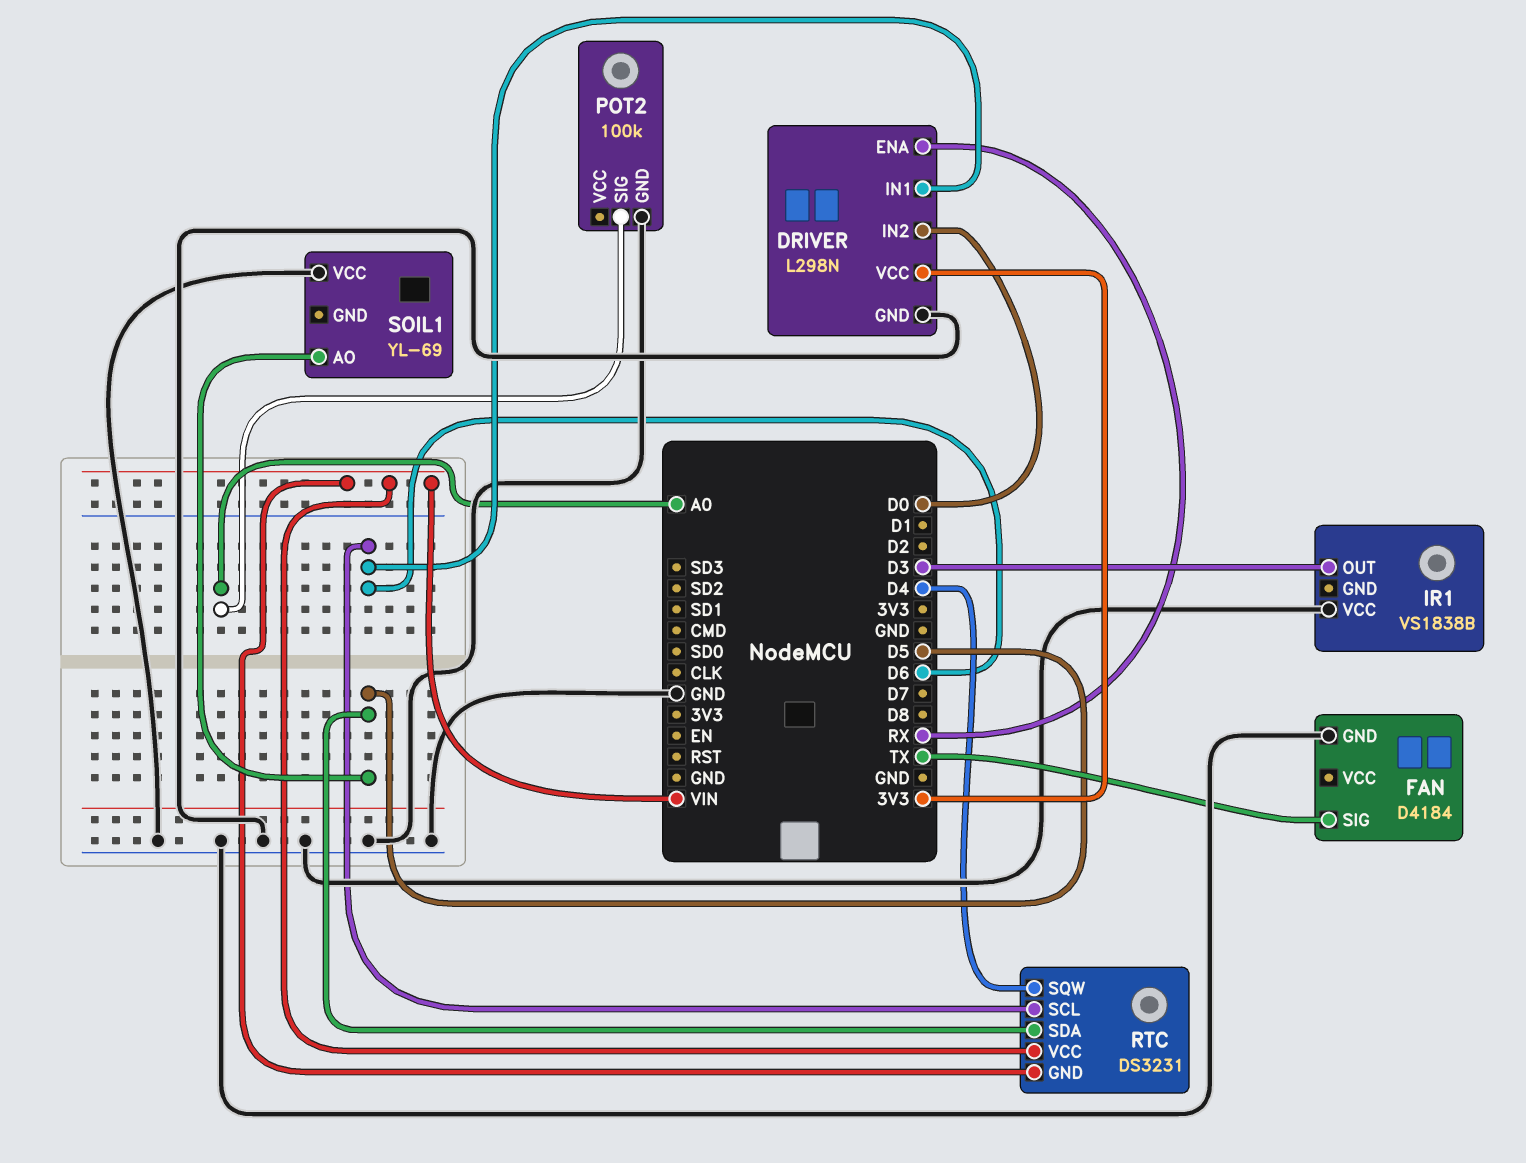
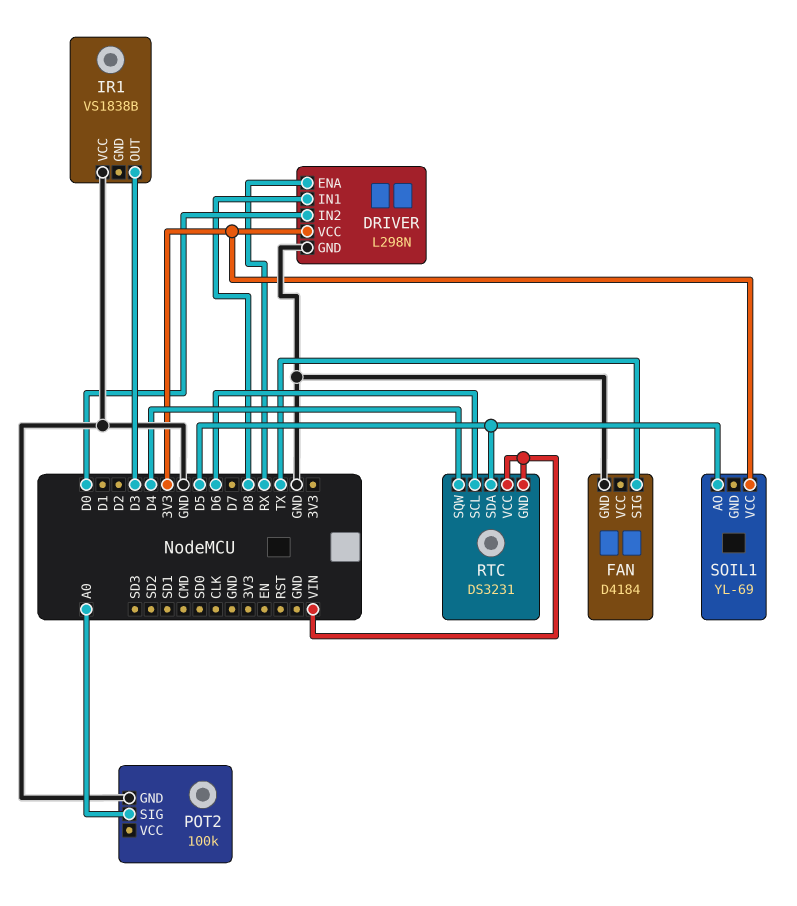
DRIVER pin IN1: D6 -> D8
SOIL1 pin VCC: GND -> 3V3

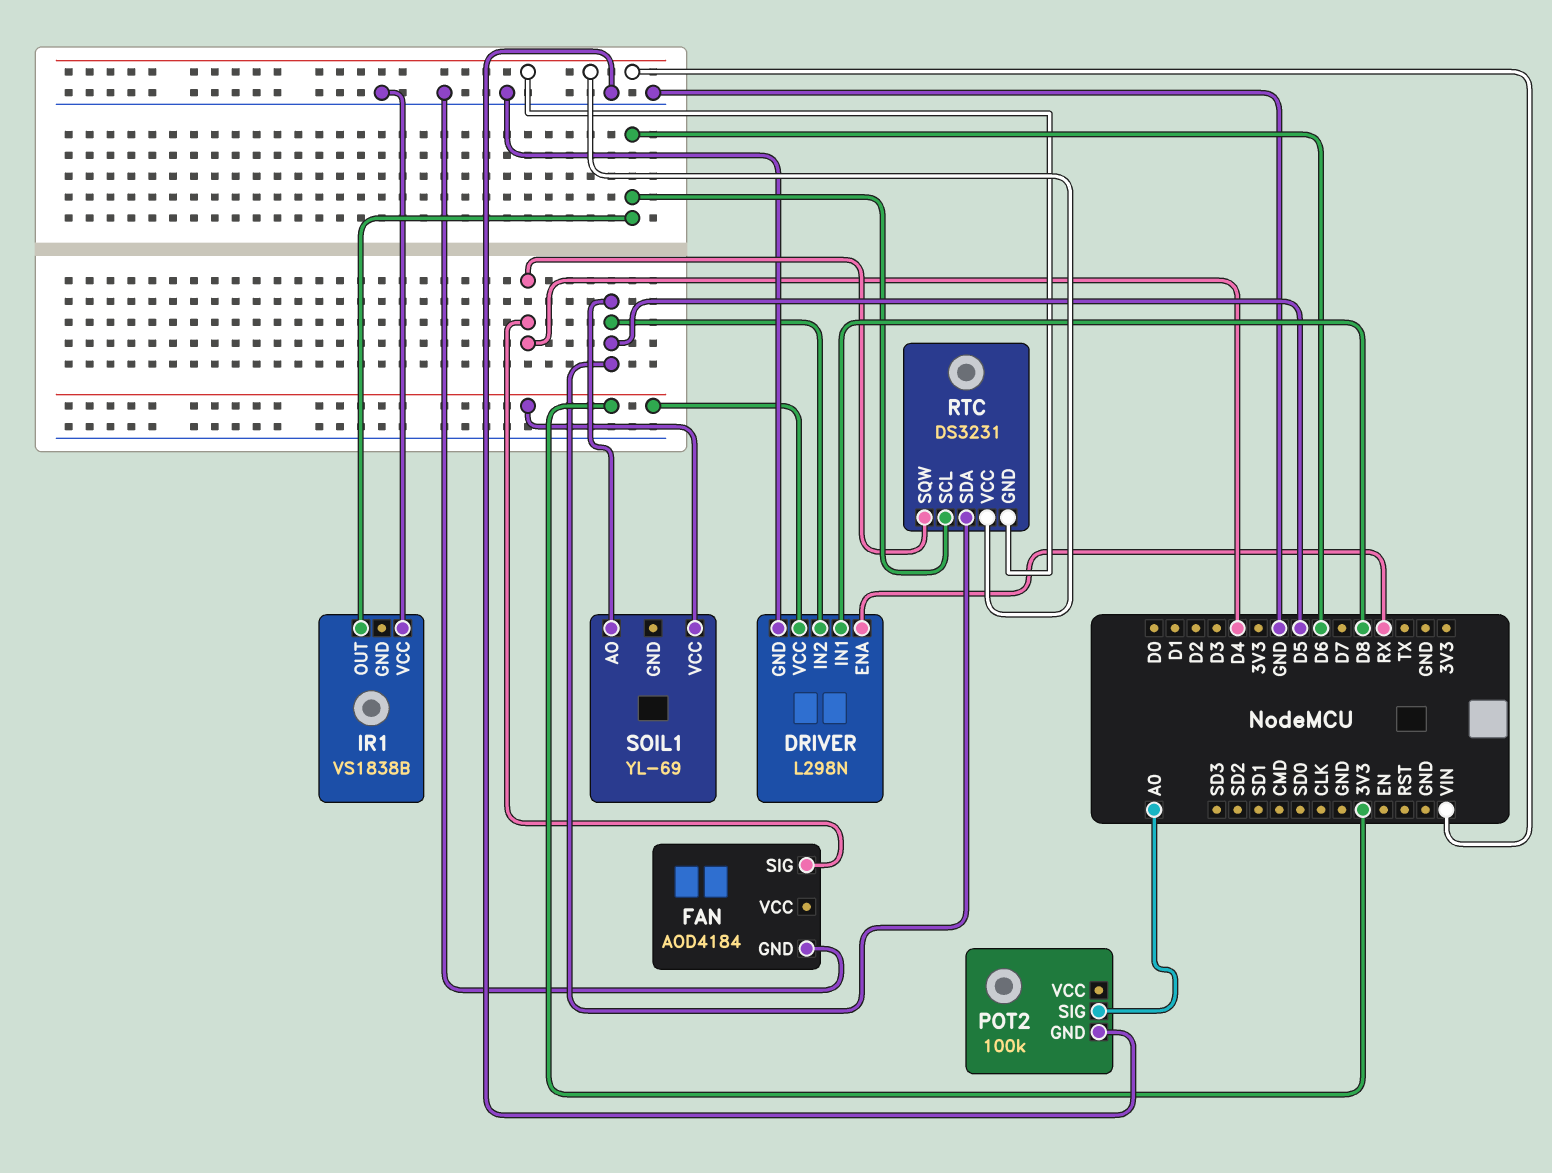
DRIVER pin IN2: D0 -> D5
FAN: D4184 -> AOD4184
FAN pin SIG: TX -> D4
IR1 pin OUT: D3 -> D6

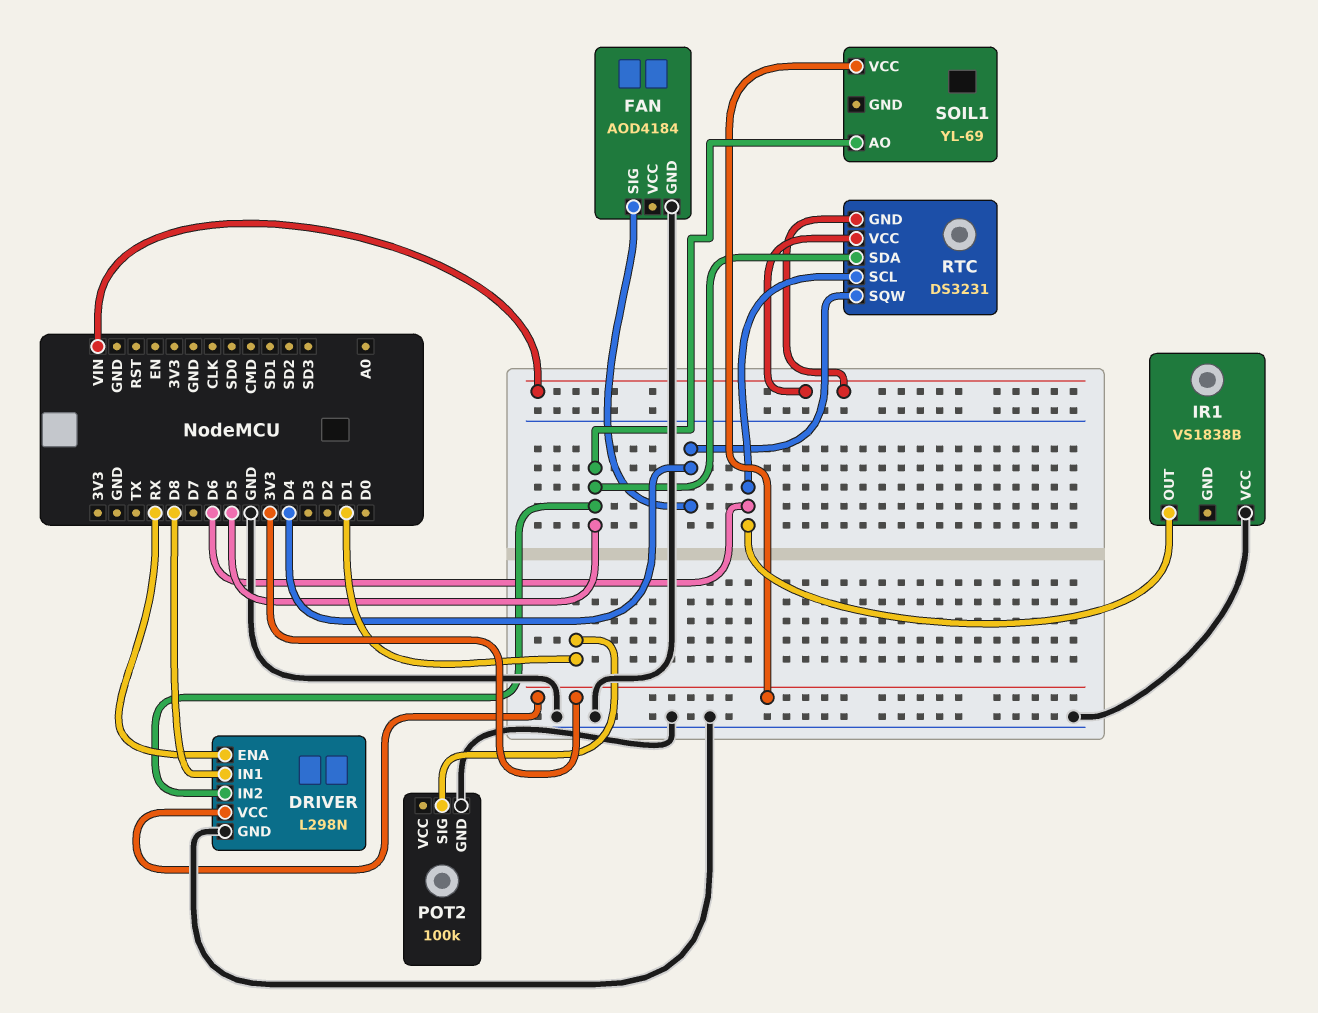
POT2 pin SIG: A0 -> D1

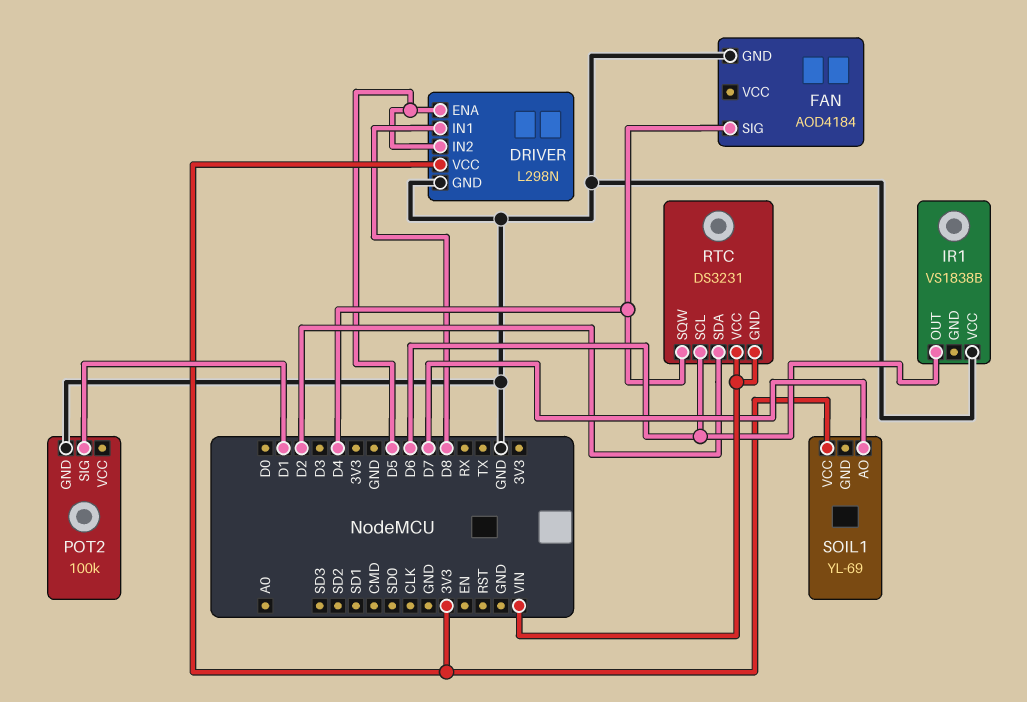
DRIVER pin ENA: RX -> D5
RTC pin SDA: D5 -> D2
SOIL1 pin AO: D5 -> D7

